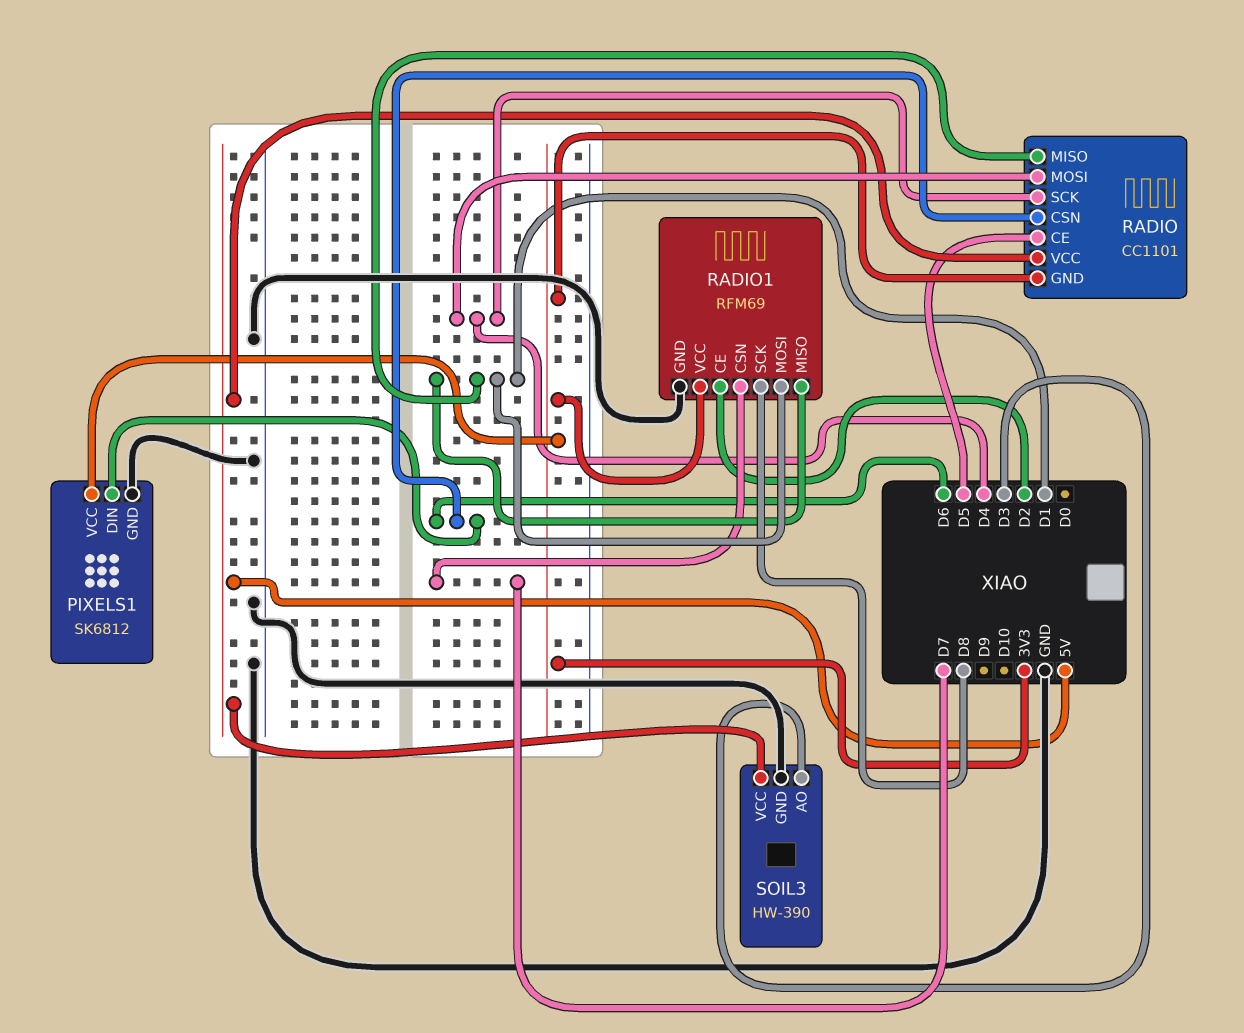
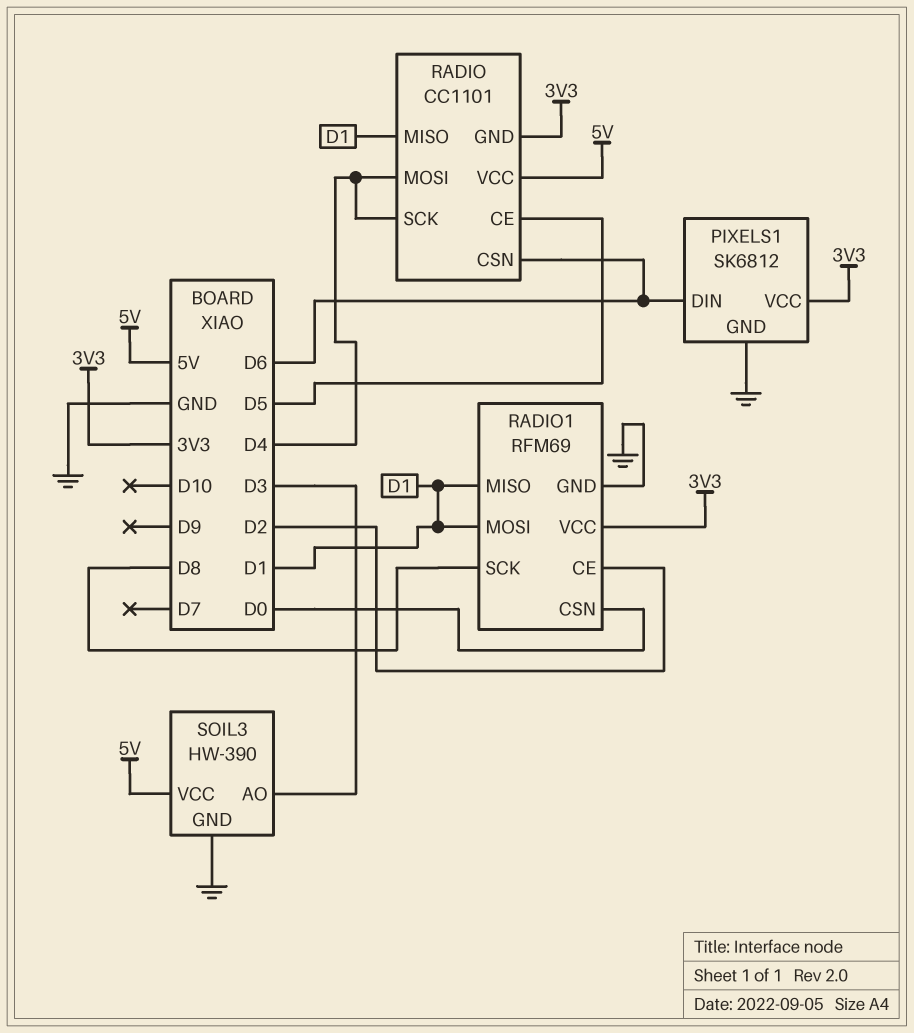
RADIO1 pin CSN: D7 -> D0

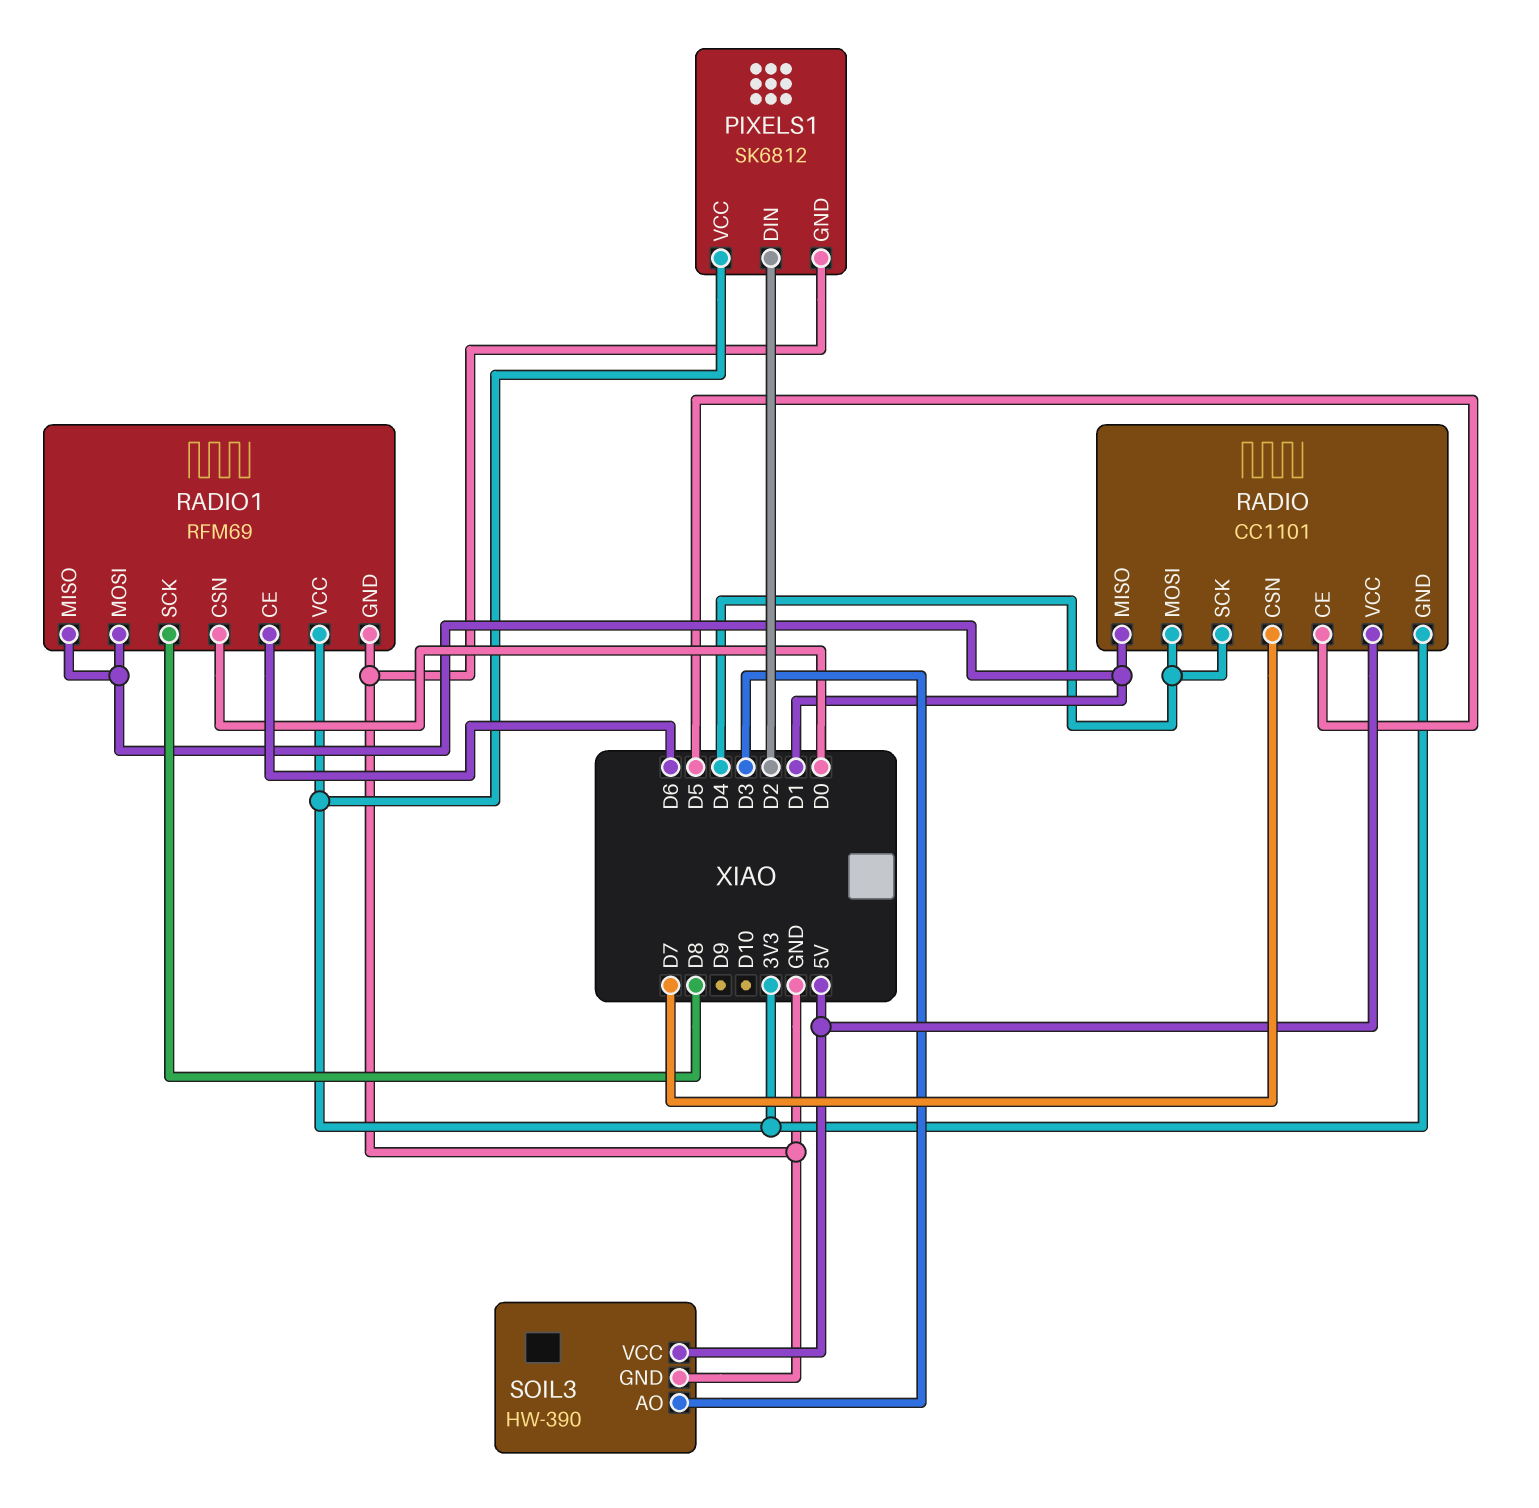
PIXELS1 pin DIN: D6 -> D2
RADIO pin CSN: D6 -> D7
RADIO1 pin CE: D2 -> D6

